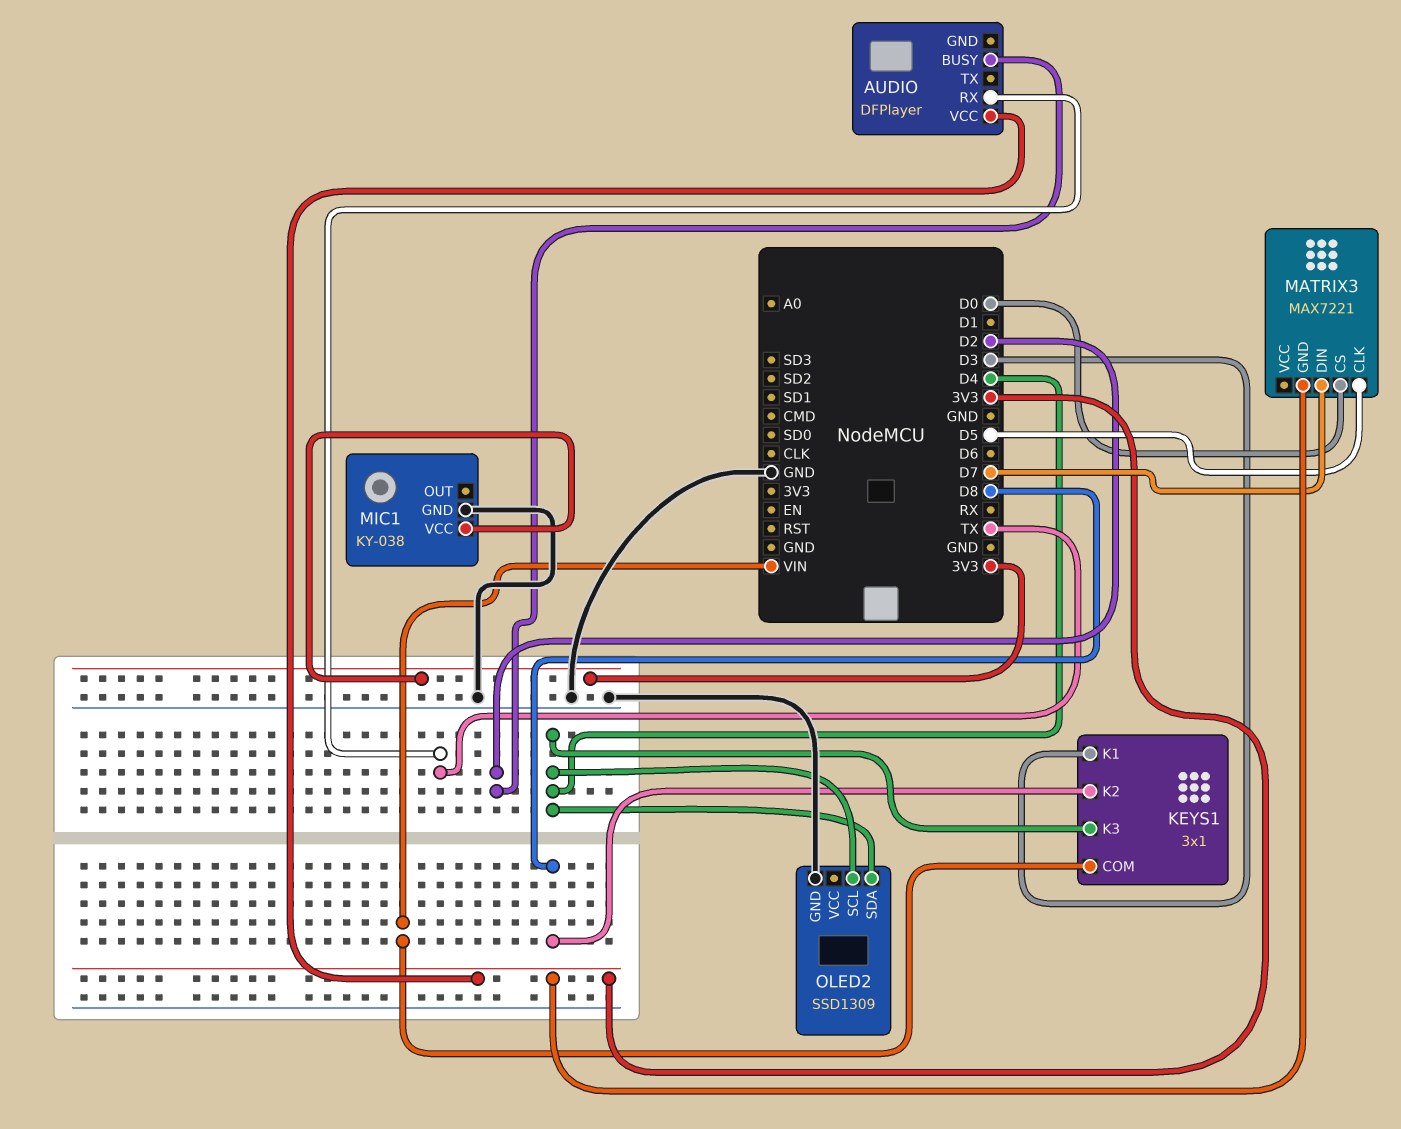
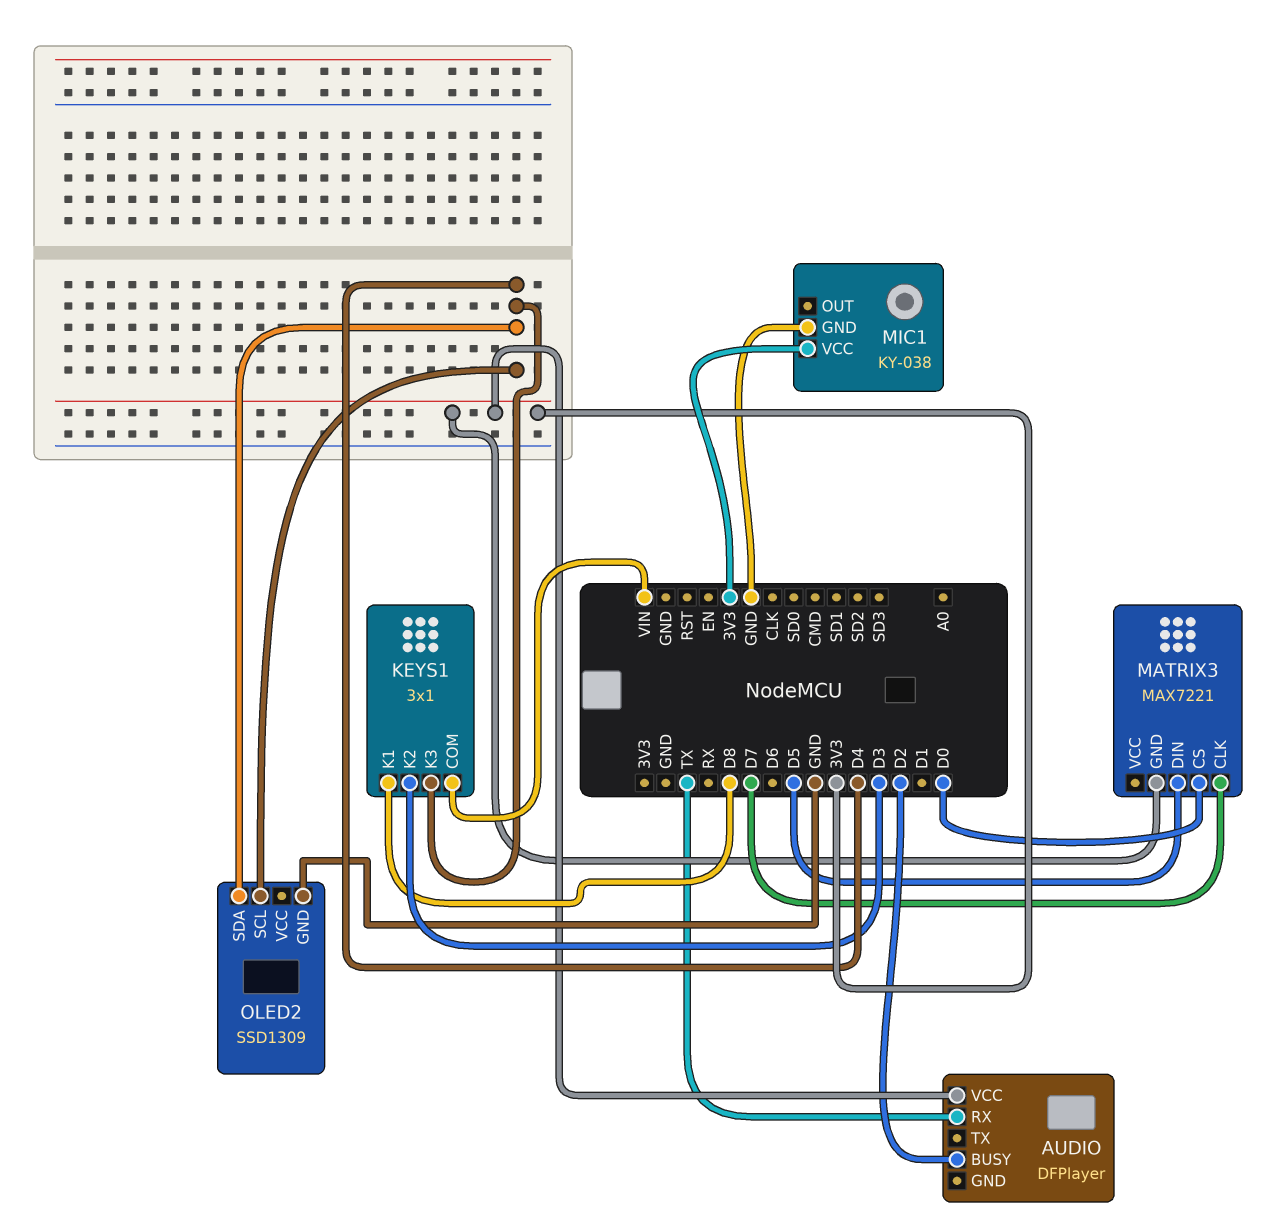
KEYS1 pin K1: D3 -> D8
KEYS1 pin K2: D8 -> D3
MATRIX3 pin CLK: D5 -> D7
MATRIX3 pin DIN: D7 -> D5

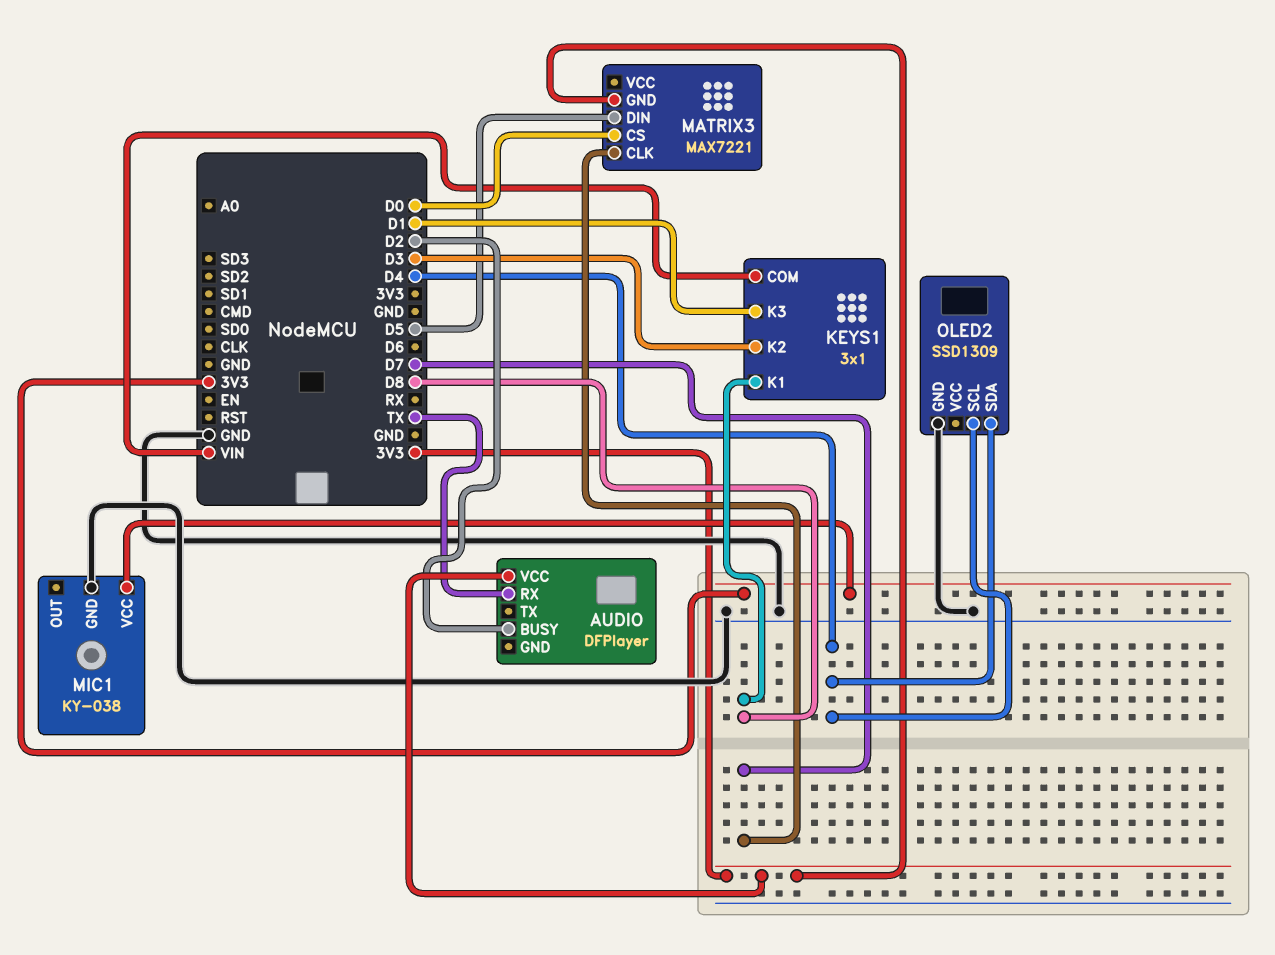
KEYS1 pin K3: D4 -> D1

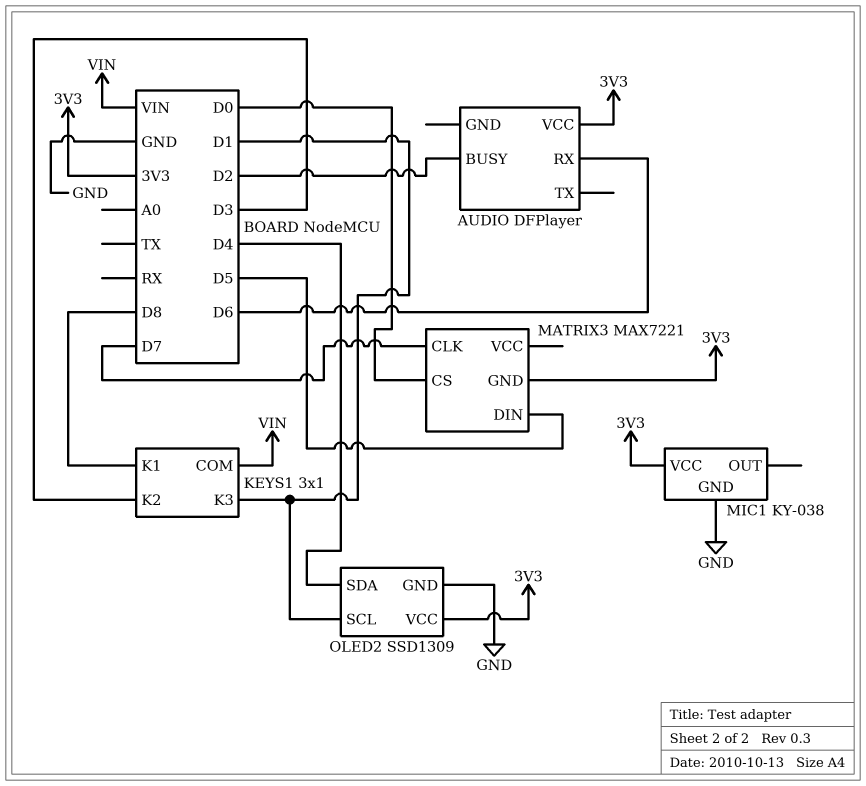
AUDIO pin RX: TX -> D6
OLED2 pin SCL: D4 -> D1
OLED2 pin VCC: none -> 3V3

